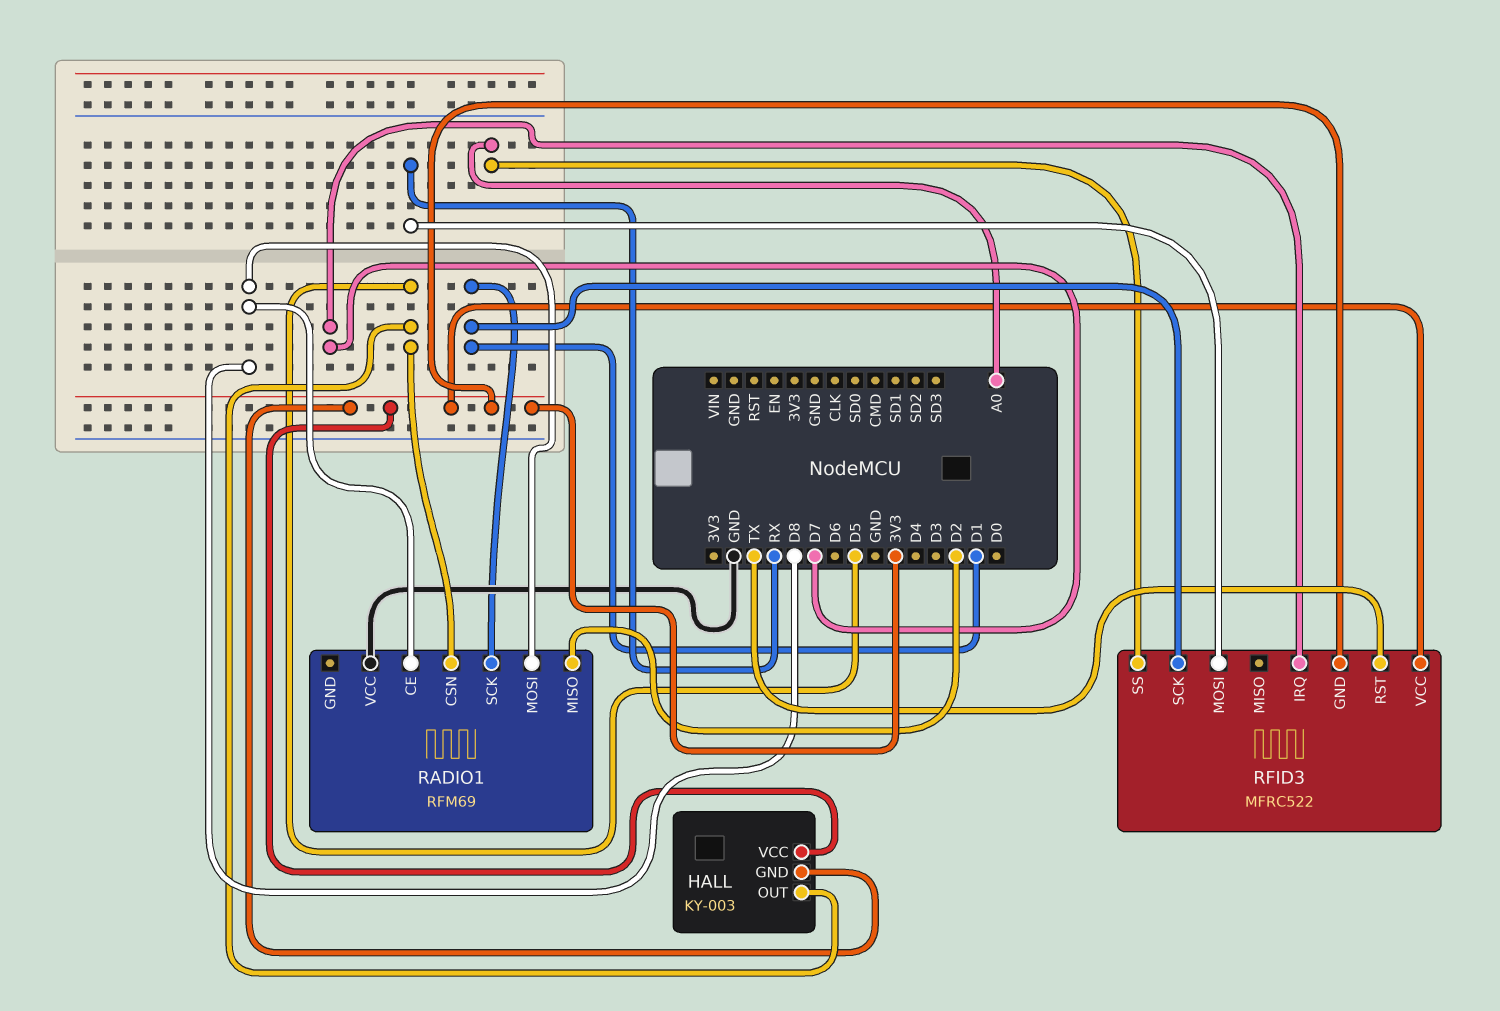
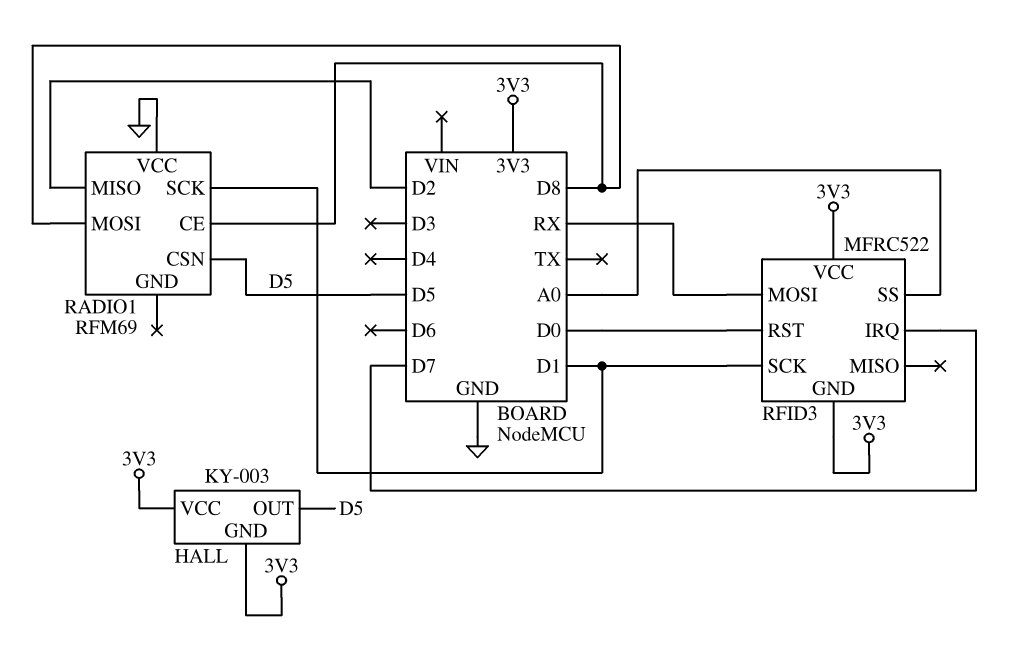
RFID3 pin RST: TX -> D0

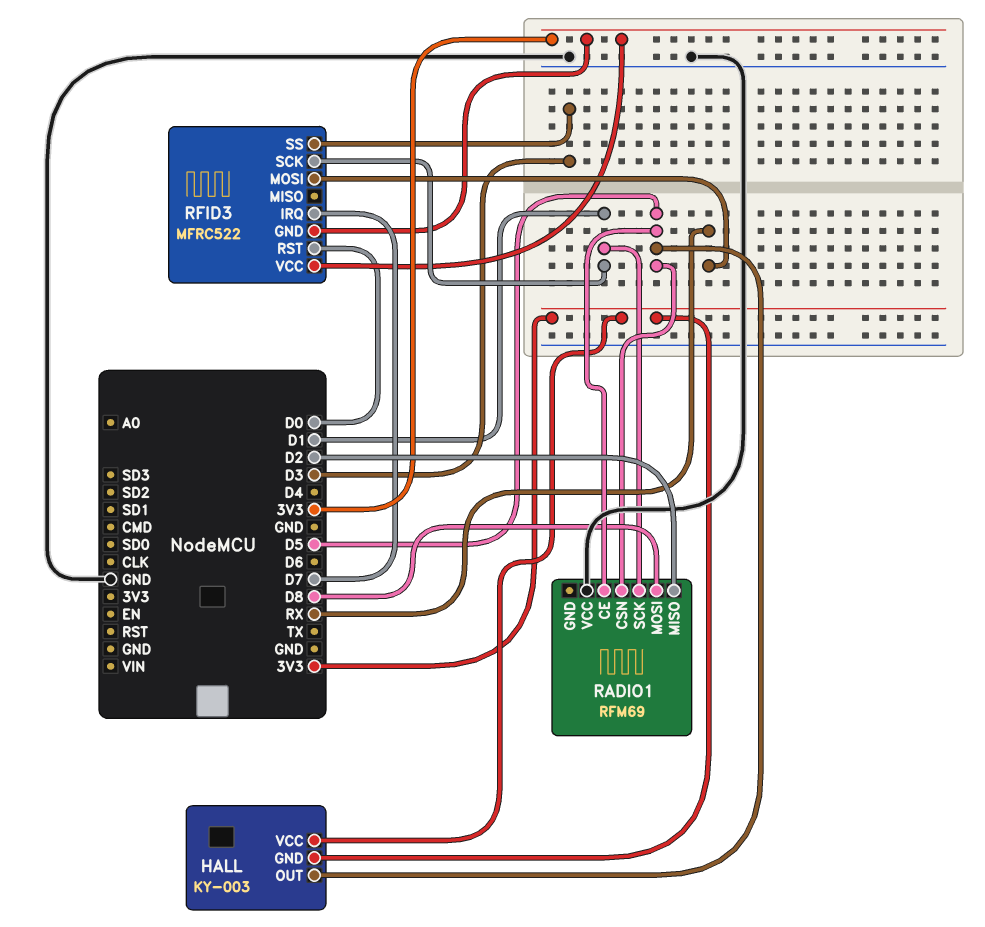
RADIO1 pin CE: D8 -> D5
RFID3 pin SS: A0 -> D3

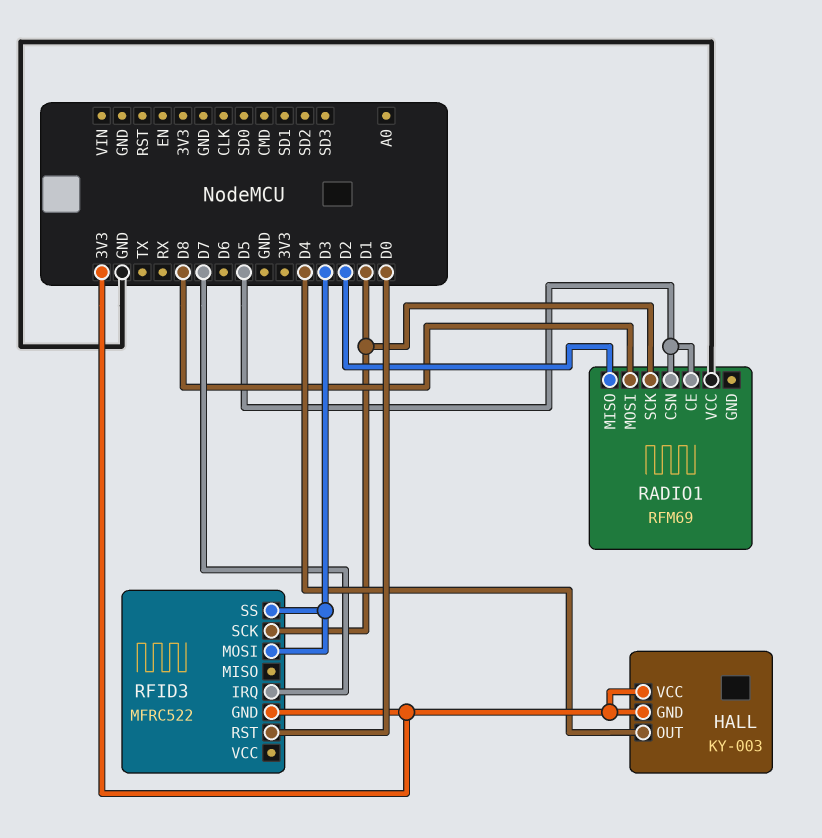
HALL pin OUT: D5 -> D4
RFID3 pin MOSI: RX -> D3
RFID3 pin VCC: 3V3 -> none

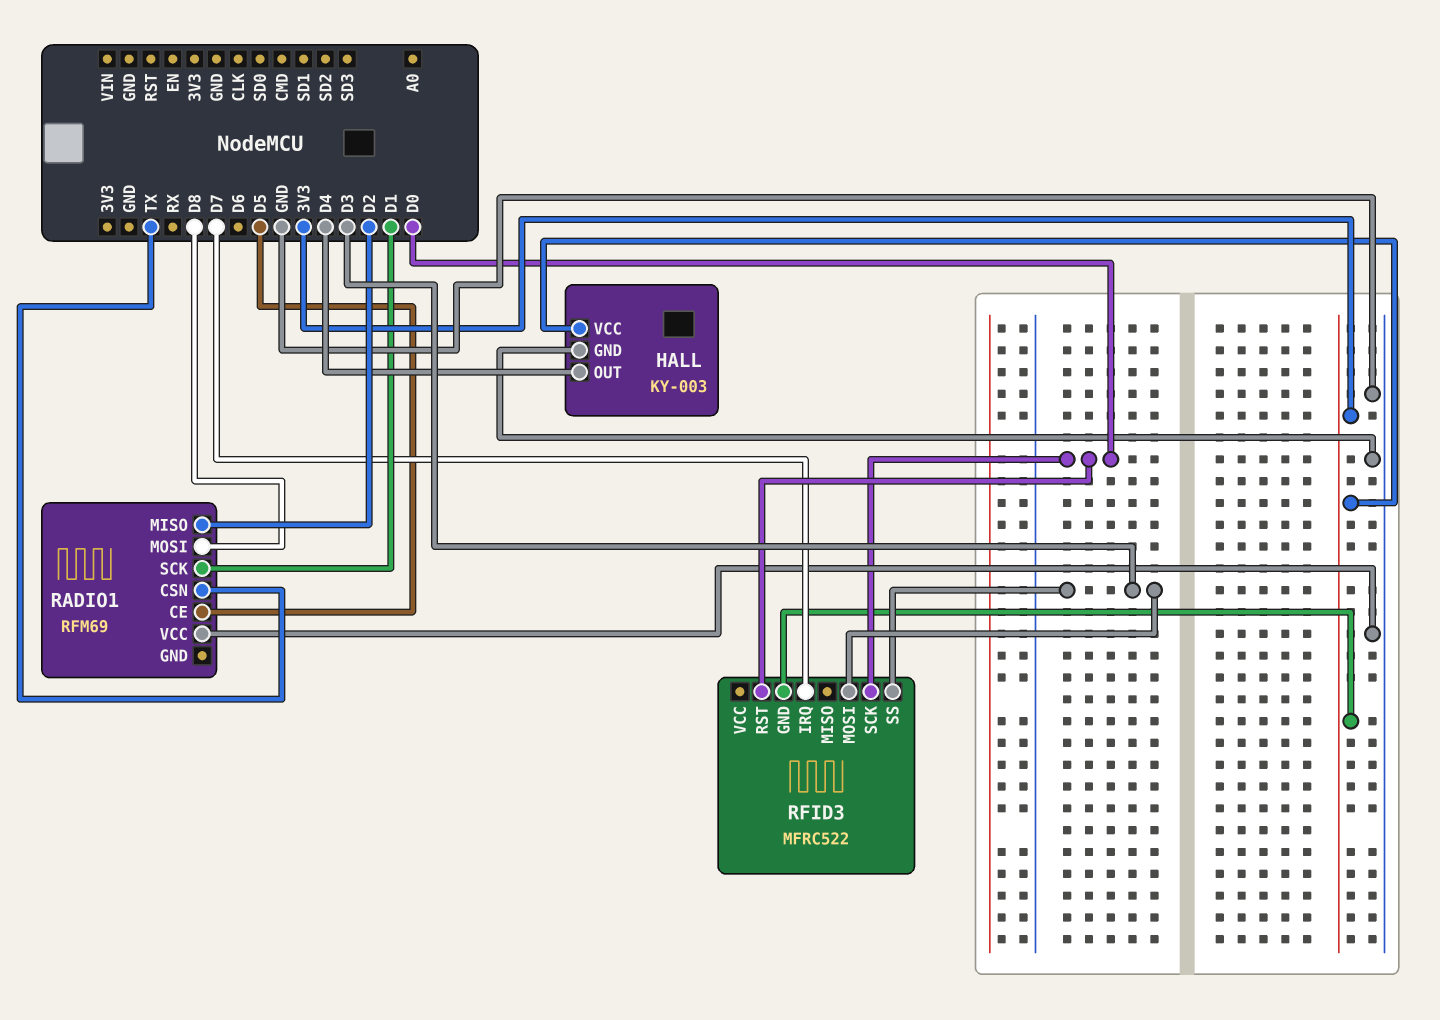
HALL pin GND: 3V3 -> GND
RADIO1 pin CSN: D5 -> TX
RFID3 pin SCK: D1 -> D0

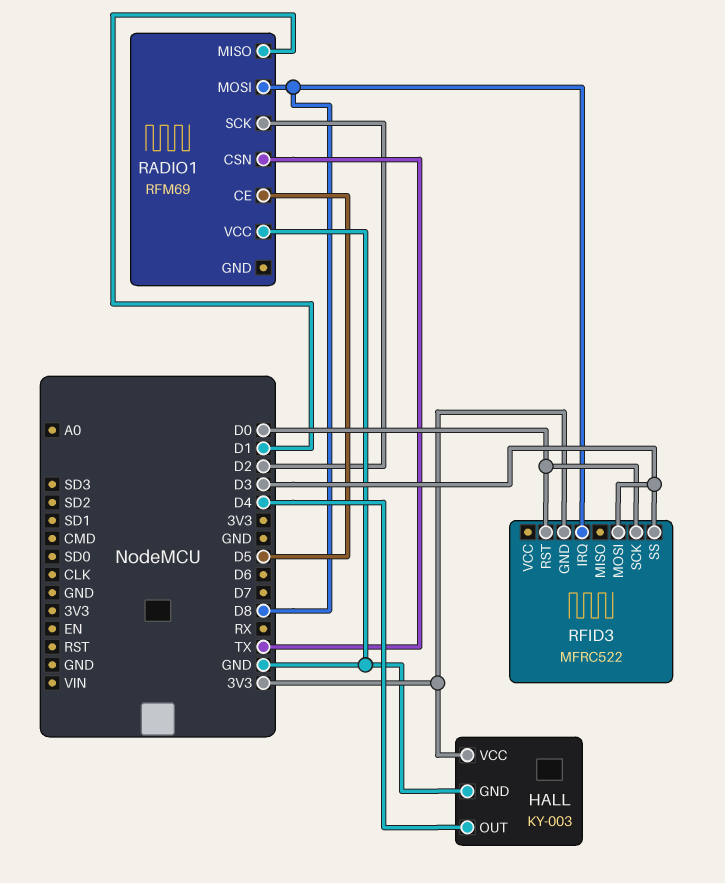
RADIO1 pin MISO: D2 -> D1
RADIO1 pin SCK: D1 -> D2
RFID3 pin IRQ: D7 -> D8

